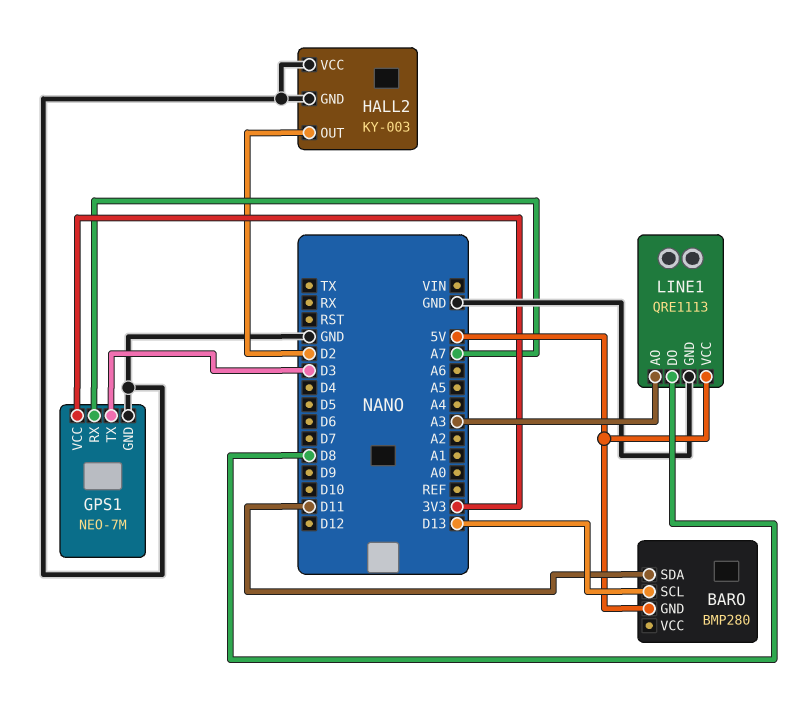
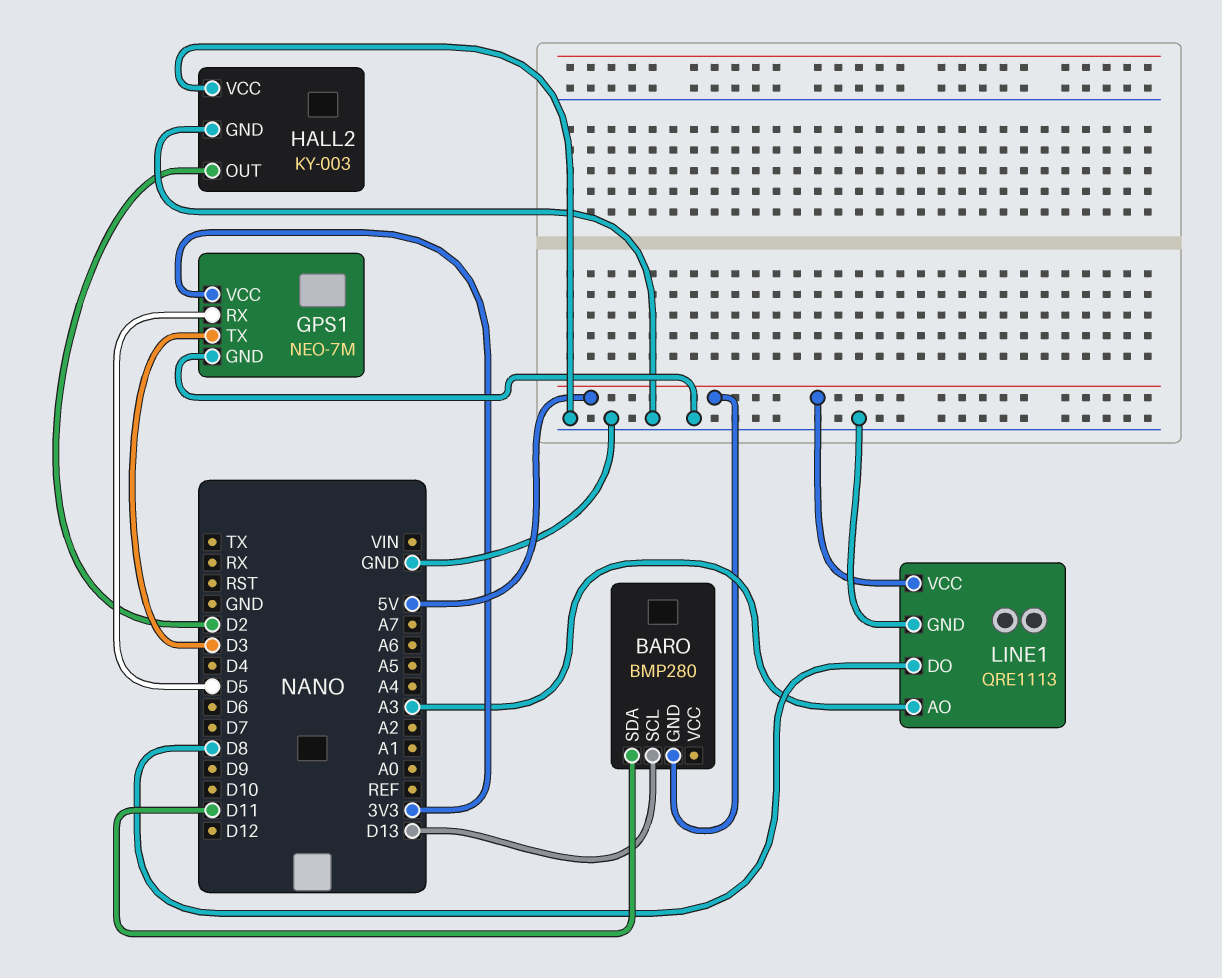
GPS1 pin RX: A7 -> D5

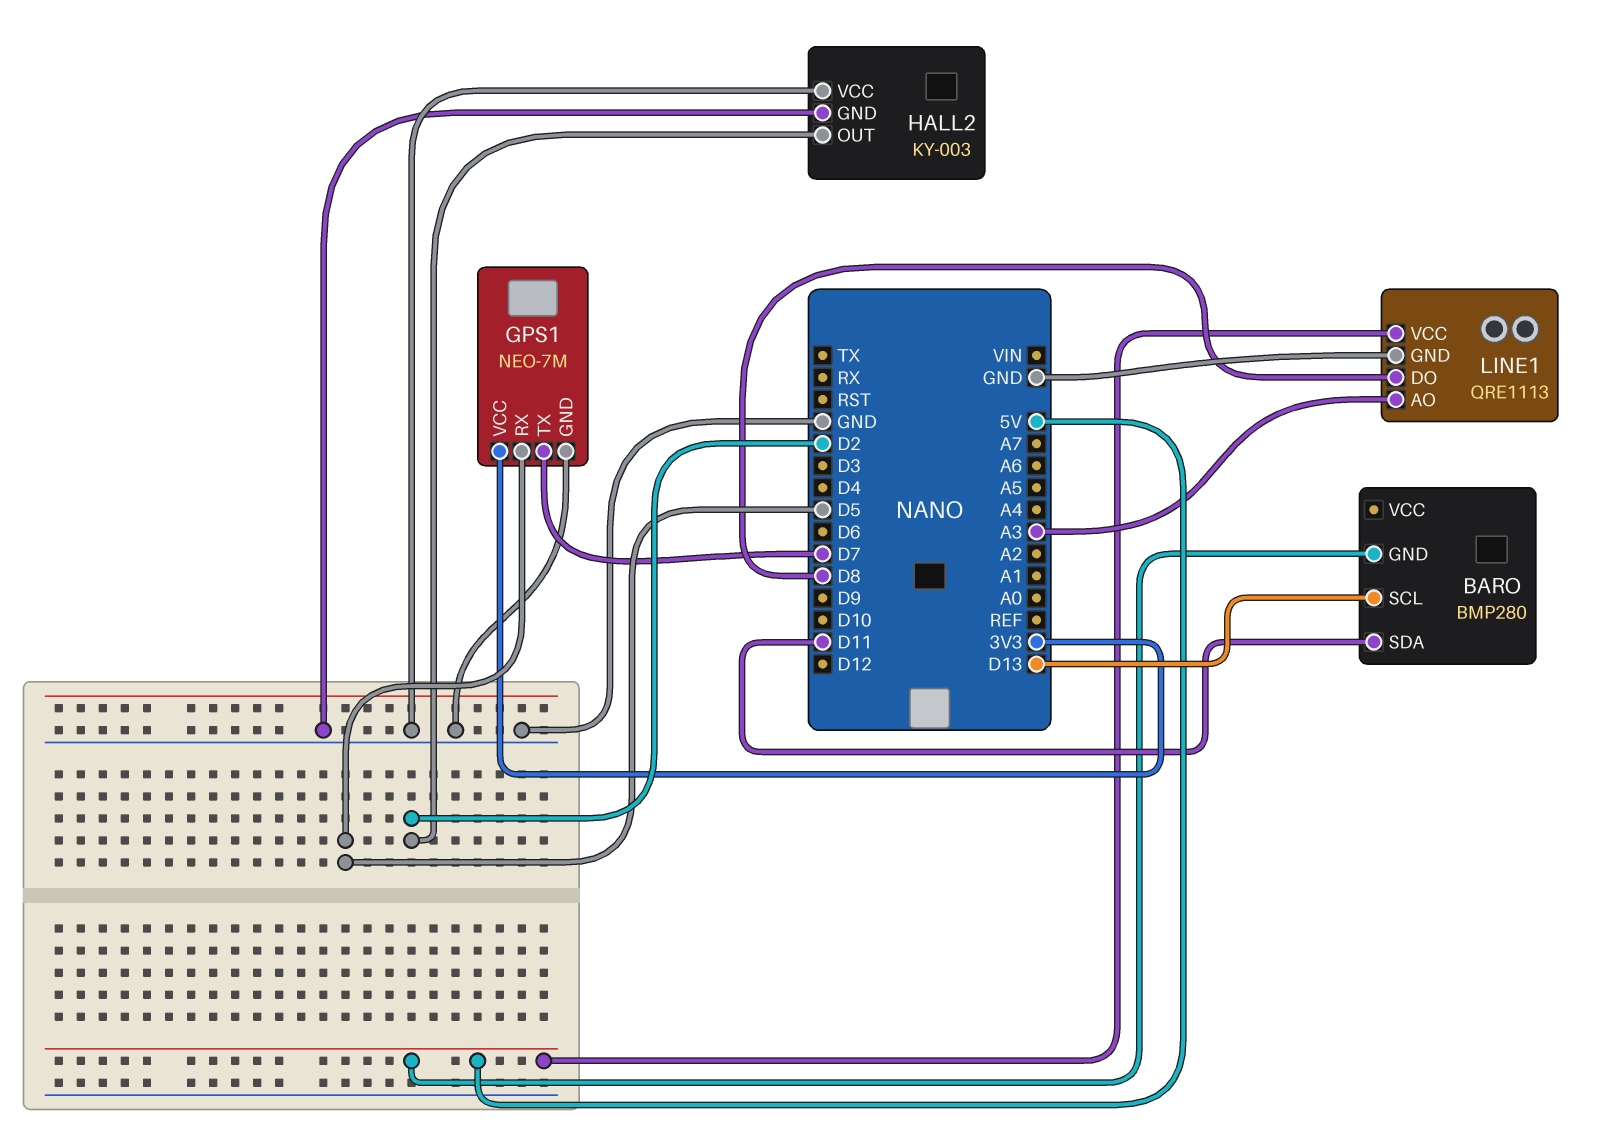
GPS1 pin TX: D3 -> D7

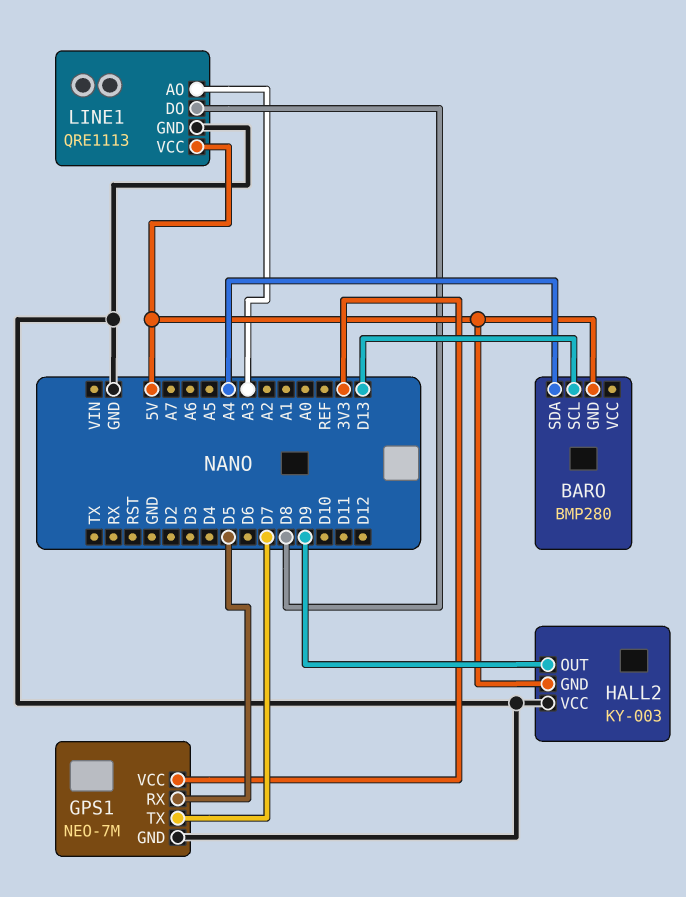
BARO pin SDA: D11 -> A4
HALL2 pin GND: GND -> 5V
HALL2 pin OUT: D2 -> D9

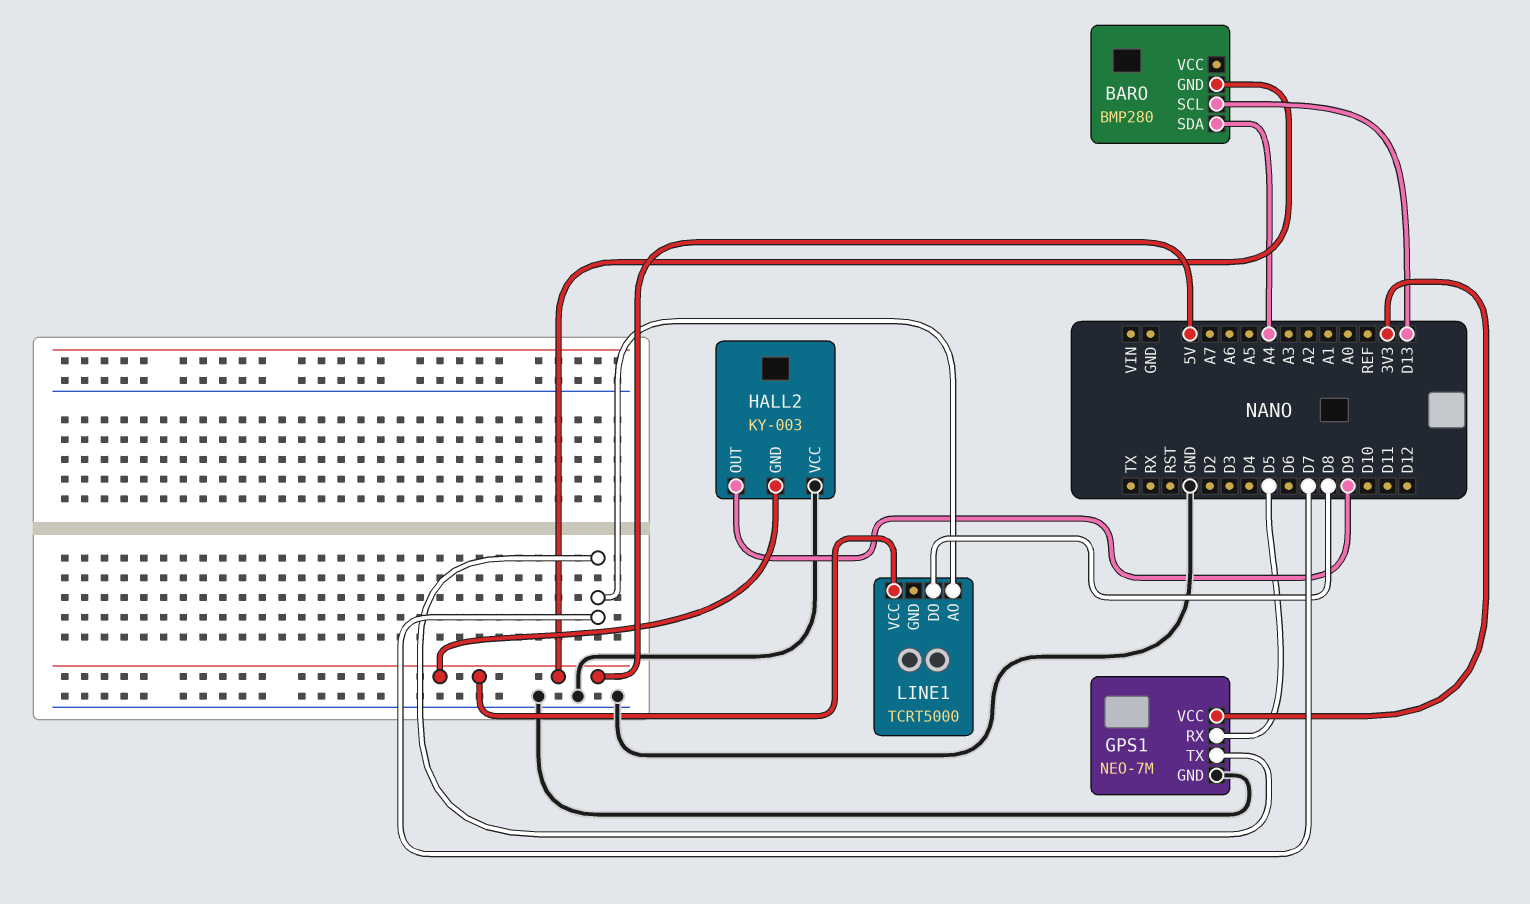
LINE1: QRE1113 -> TCRT5000
LINE1 pin AO: A3 -> D7
LINE1 pin GND: GND -> none

